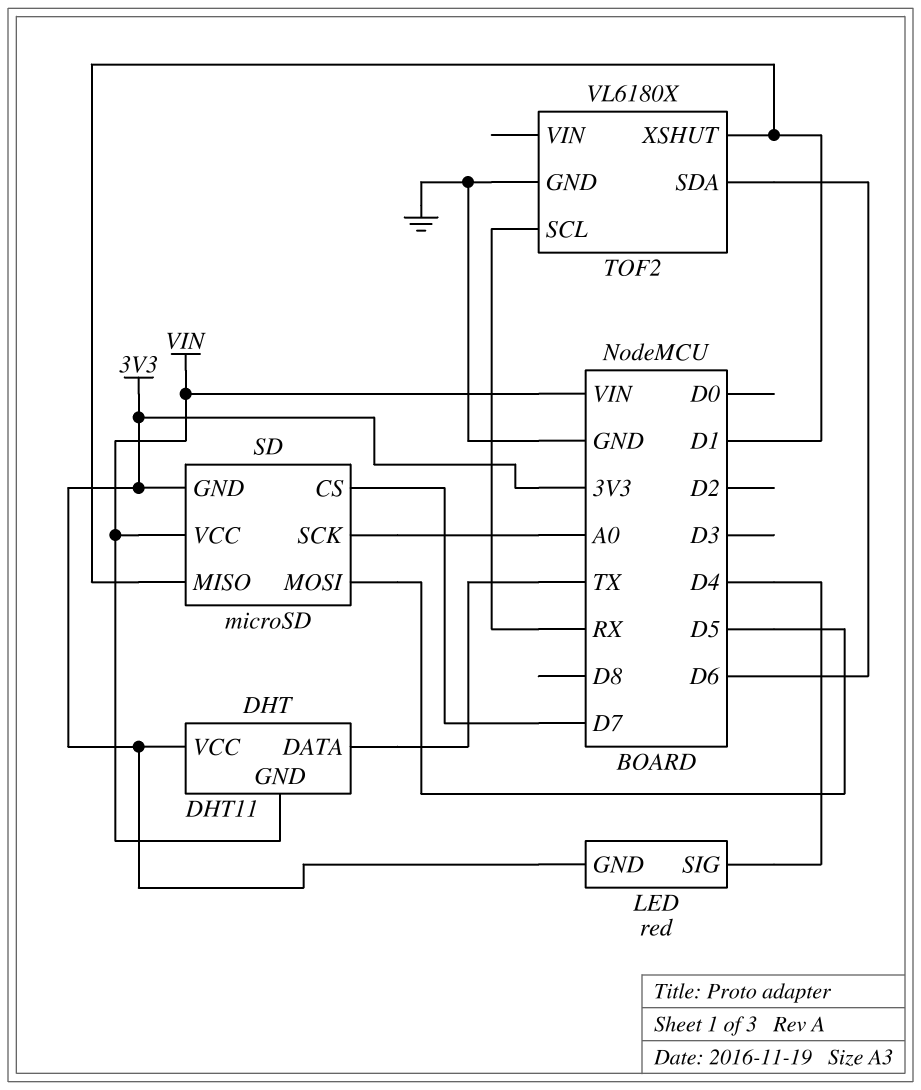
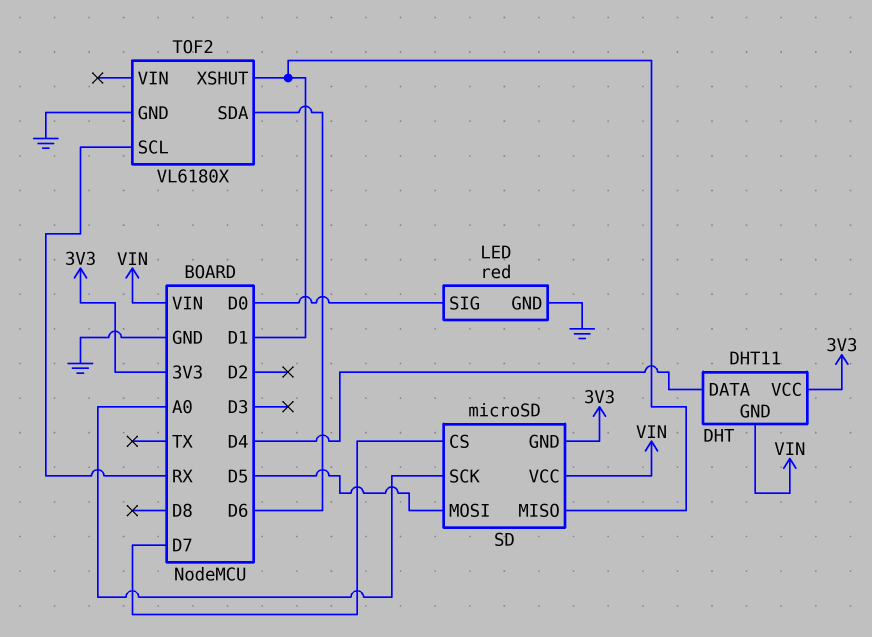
DHT pin DATA: TX -> D4
LED pin GND: 3V3 -> GND
LED pin SIG: D4 -> D0

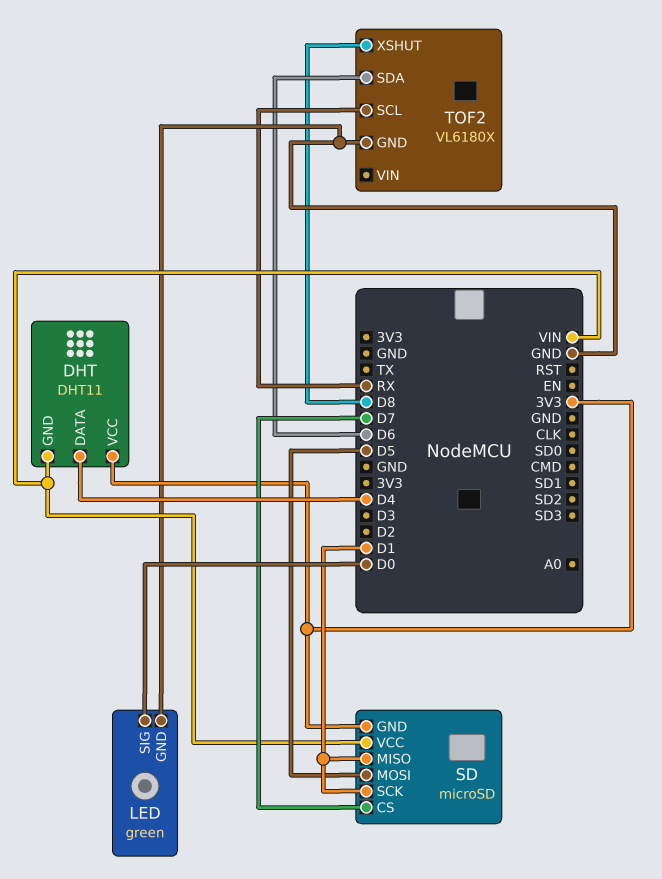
LED: red -> green
SD pin SCK: A0 -> D1
TOF2 pin XSHUT: D1 -> D8

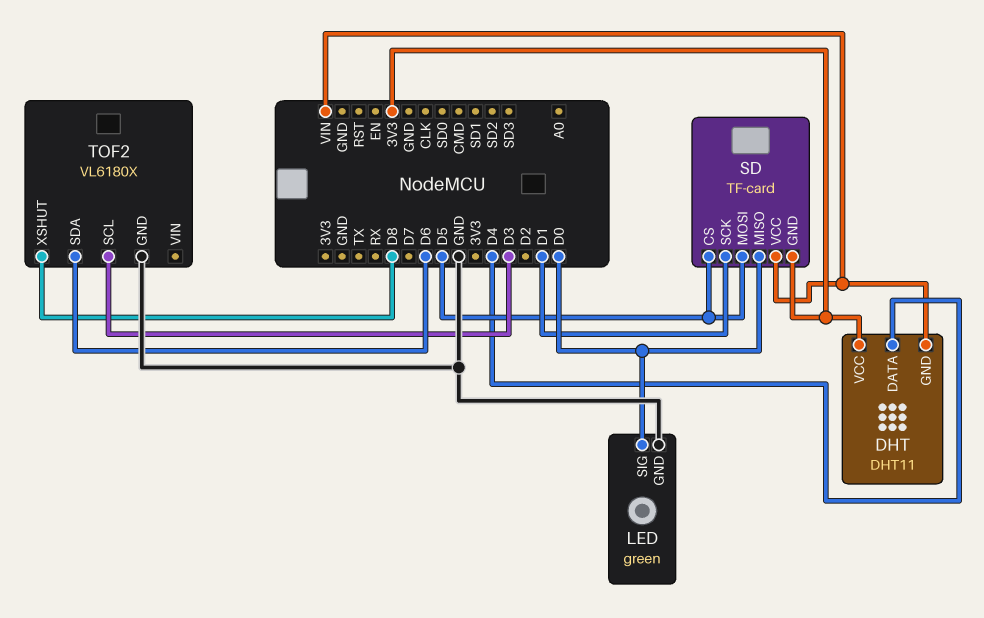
SD: microSD -> TF-card
SD pin CS: D7 -> D5
SD pin MISO: D1 -> D0
TOF2 pin SCL: RX -> D3

